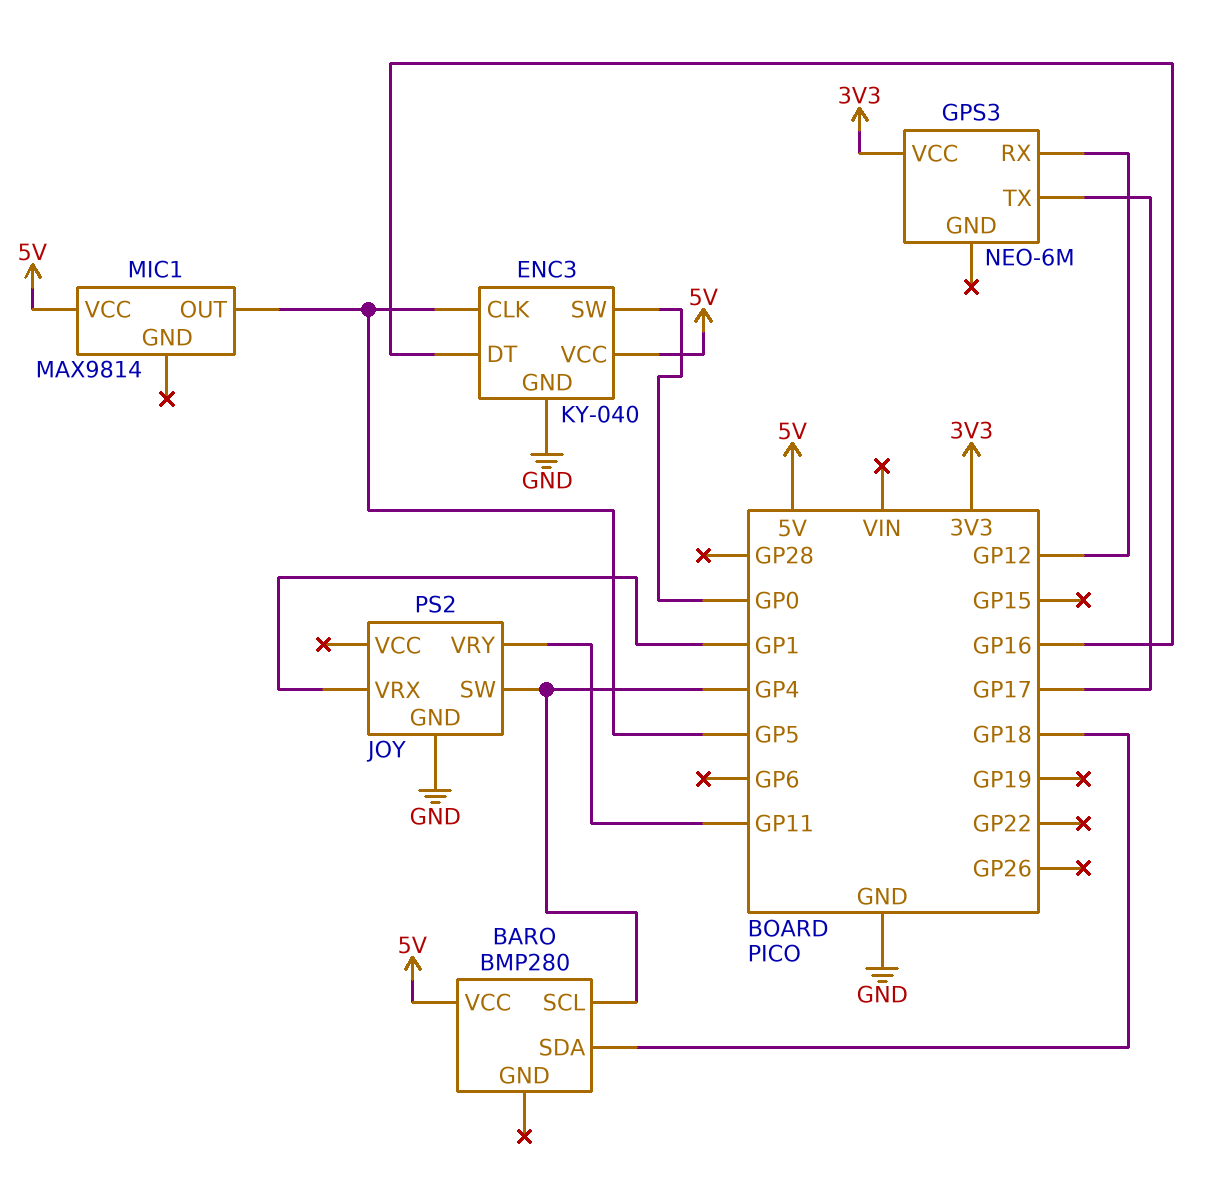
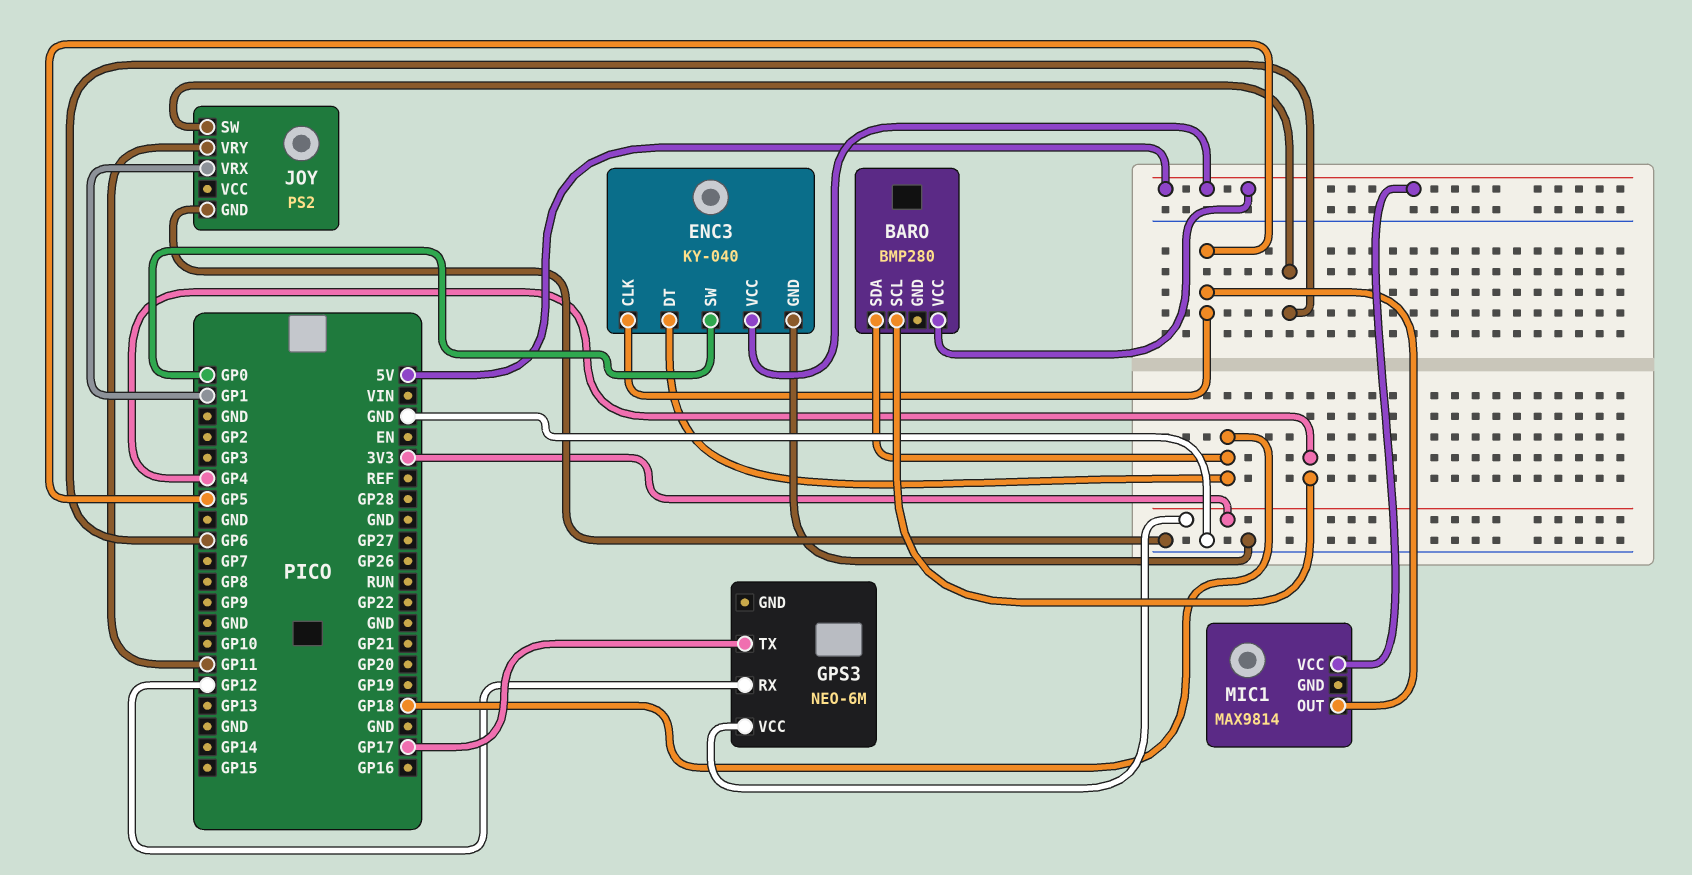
ENC3 pin DT: GP16 -> GP18
JOY pin SW: GP4 -> GP6

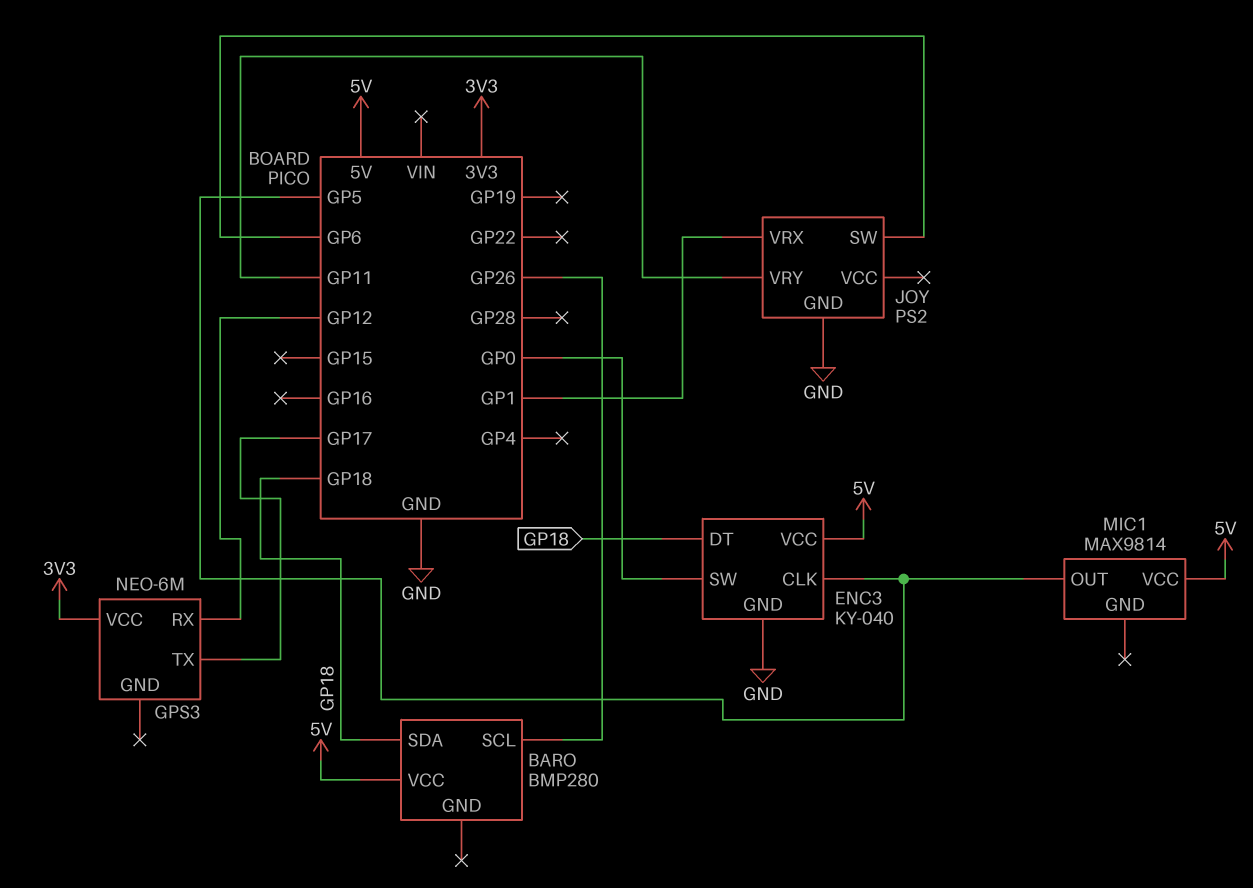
BARO pin SCL: GP4 -> GP26

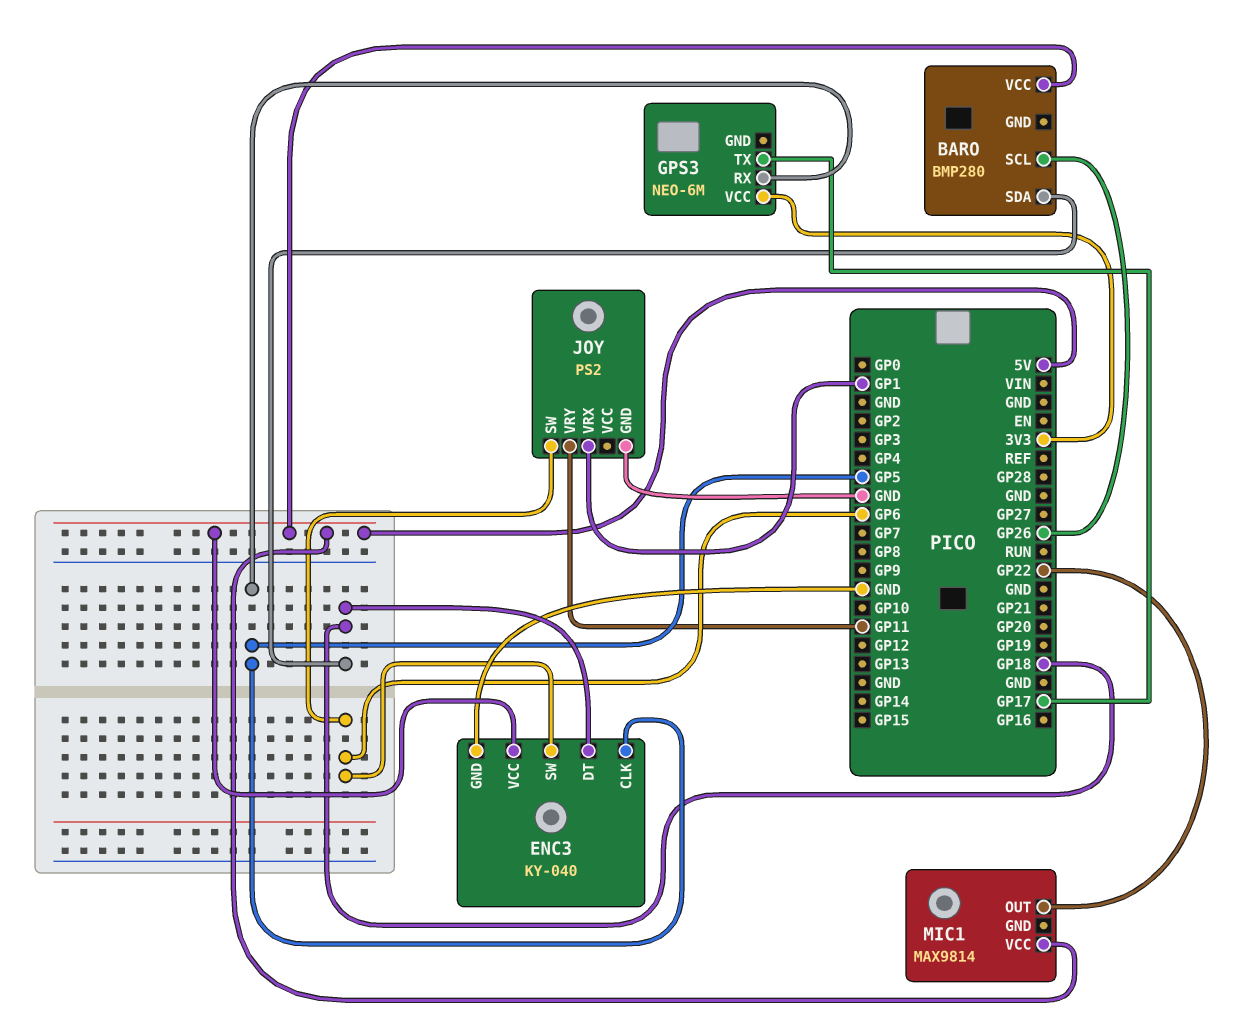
ENC3 pin SW: GP0 -> GP6
GPS3 pin RX: GP12 -> GP5
MIC1 pin OUT: GP5 -> GP22

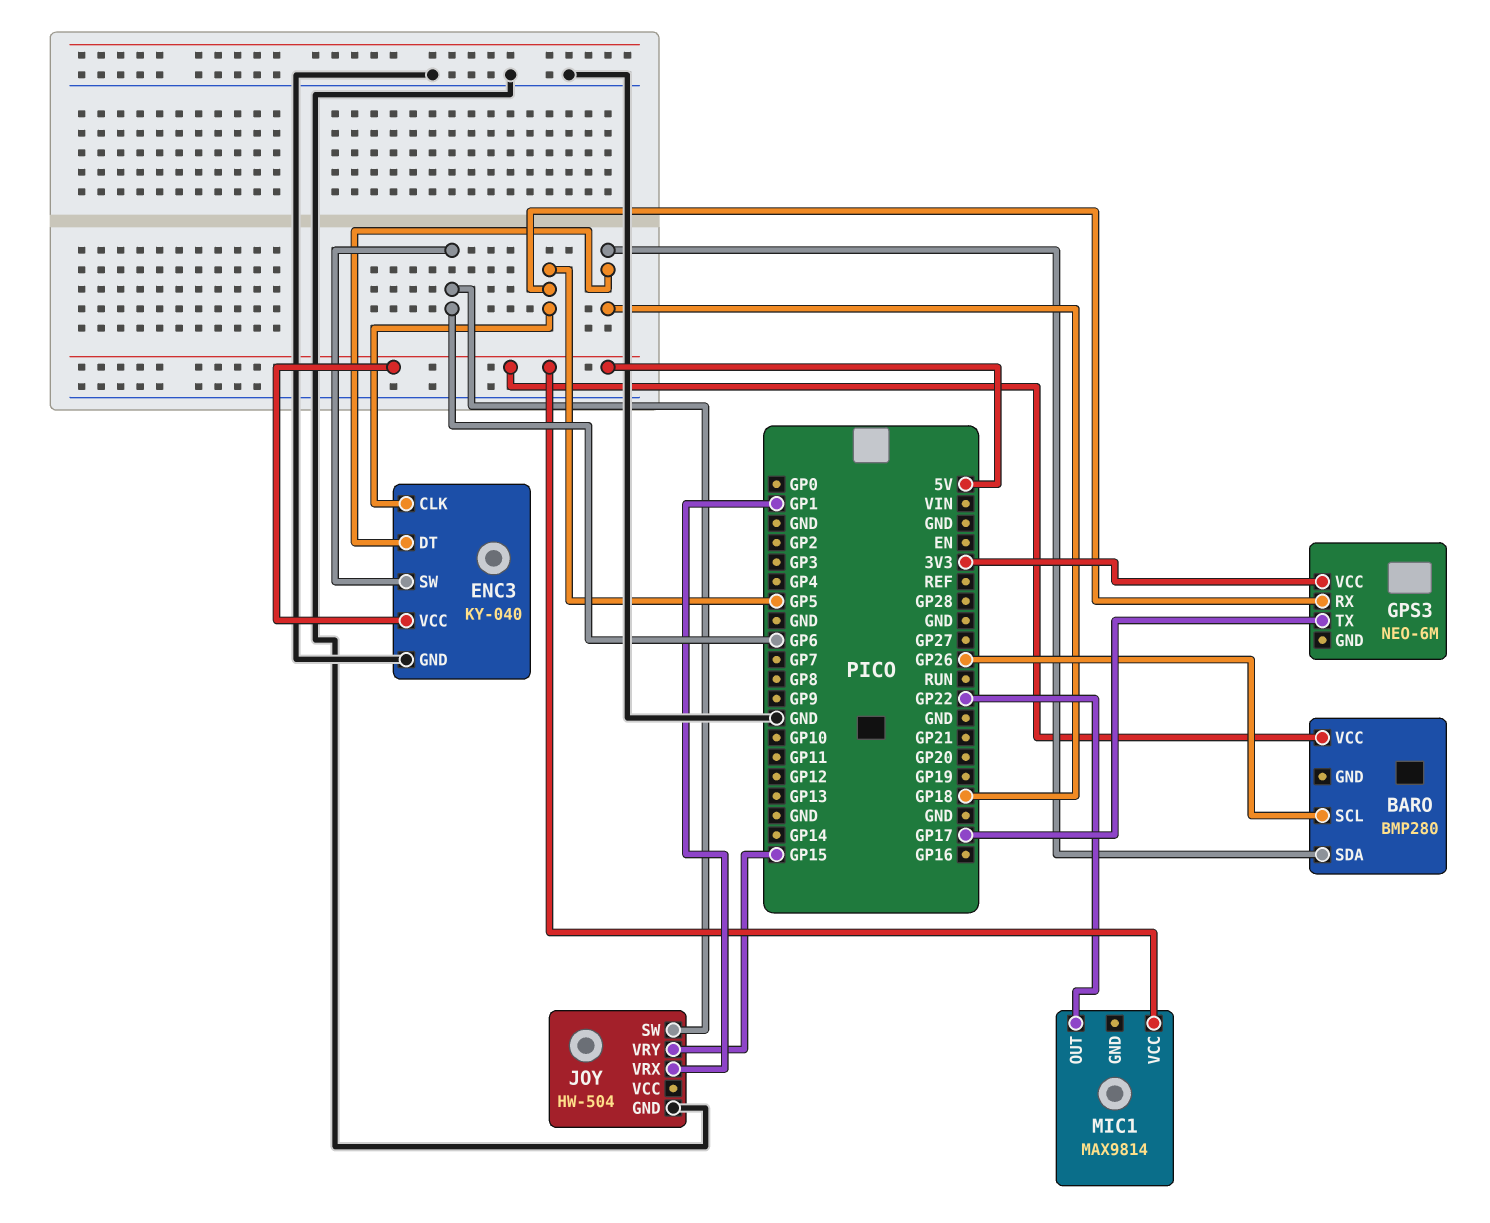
JOY: PS2 -> HW-504
JOY pin VRY: GP11 -> GP15

